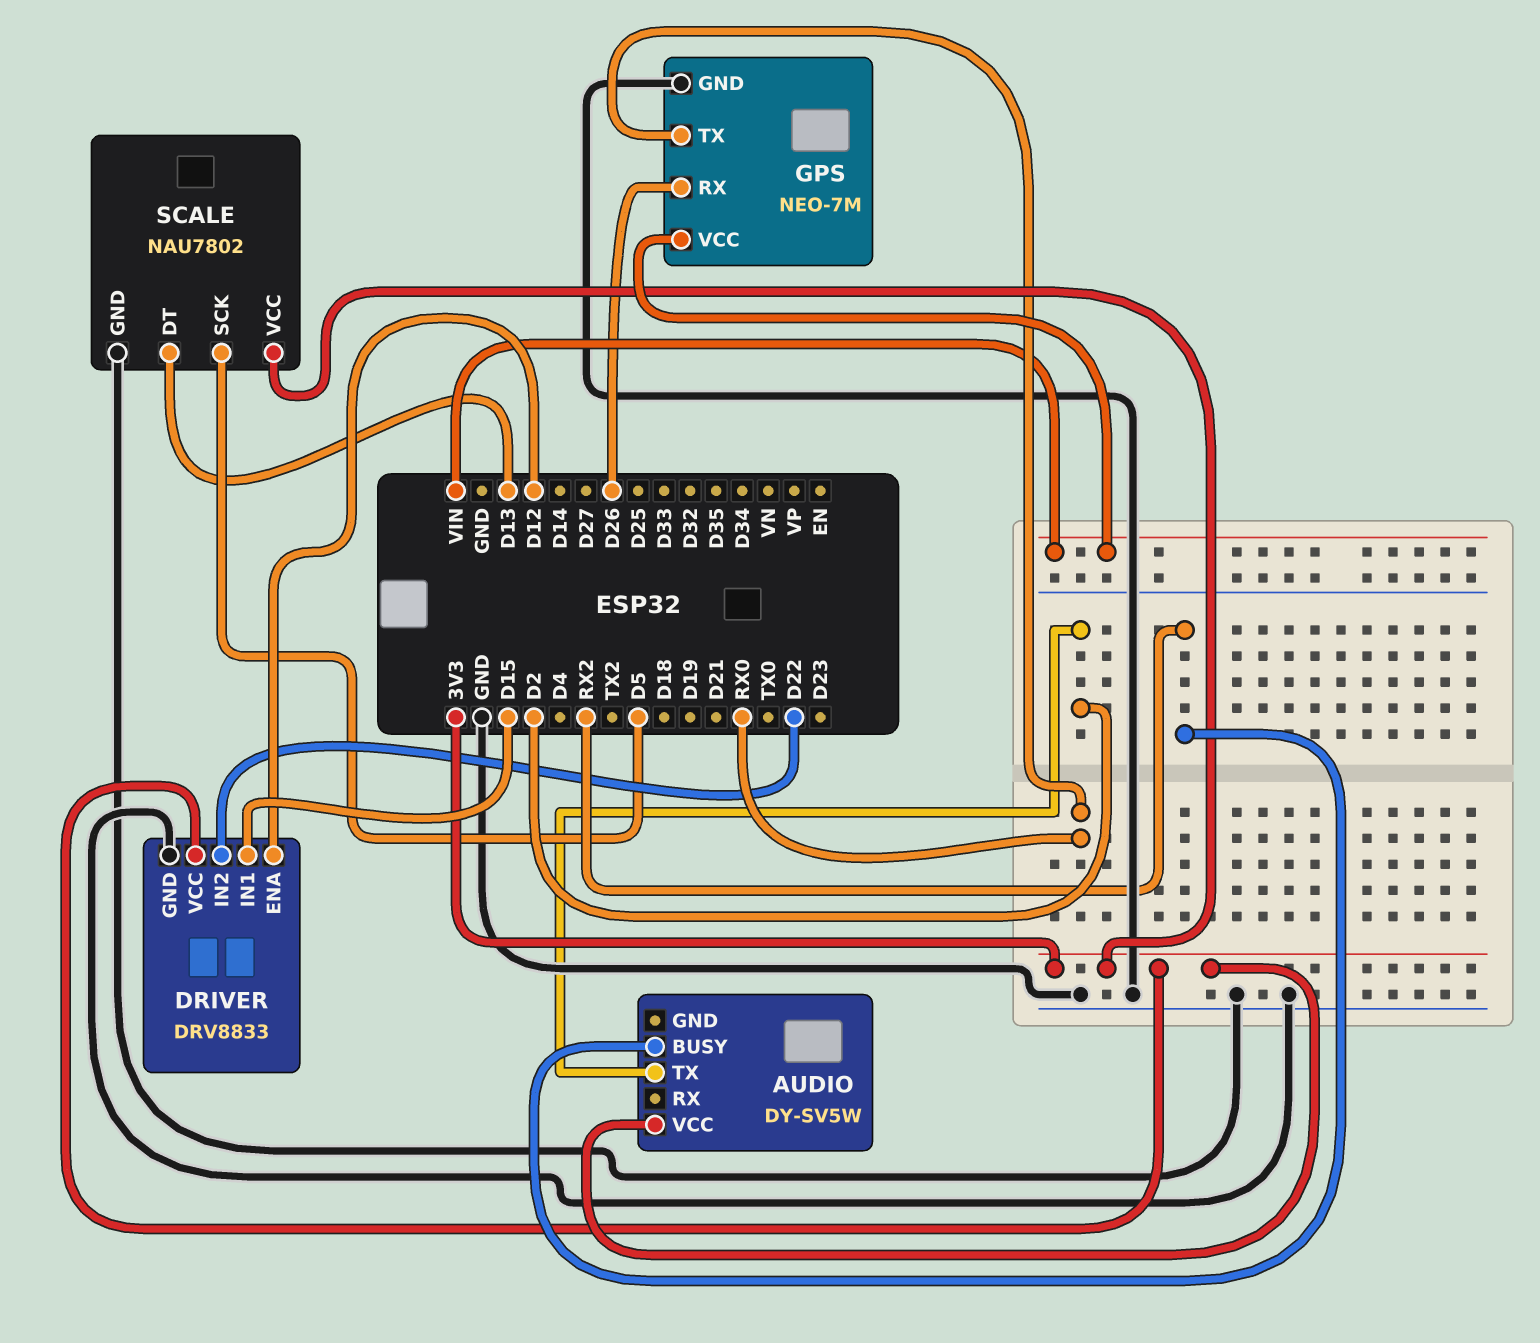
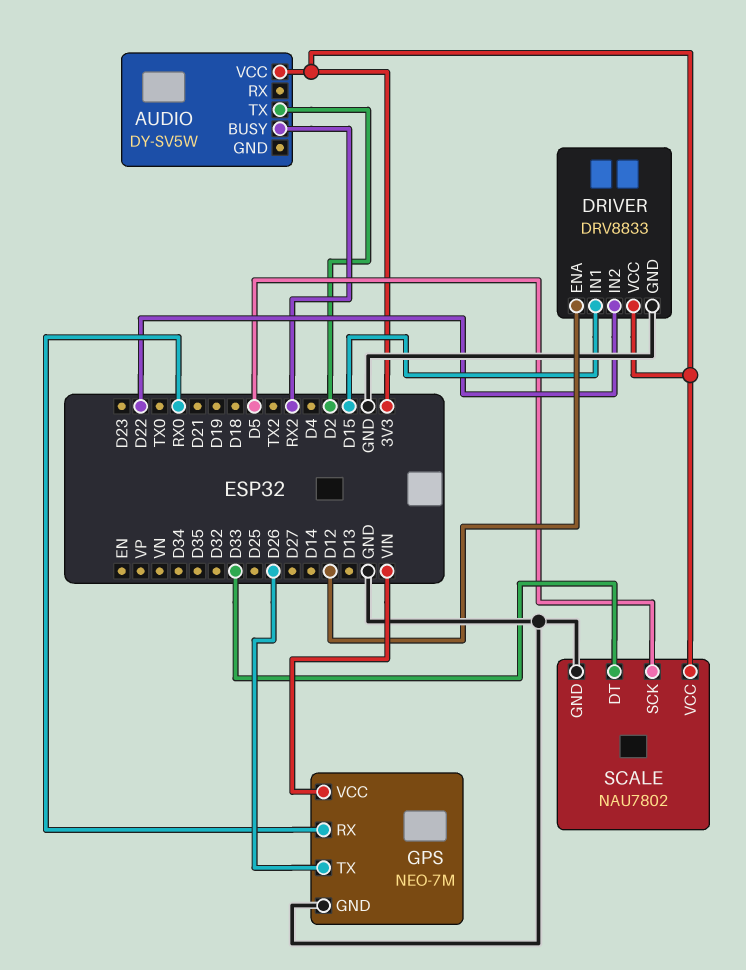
GPS pin RX: D26 -> RX0
GPS pin TX: RX0 -> D26
SCALE pin DT: D13 -> D33

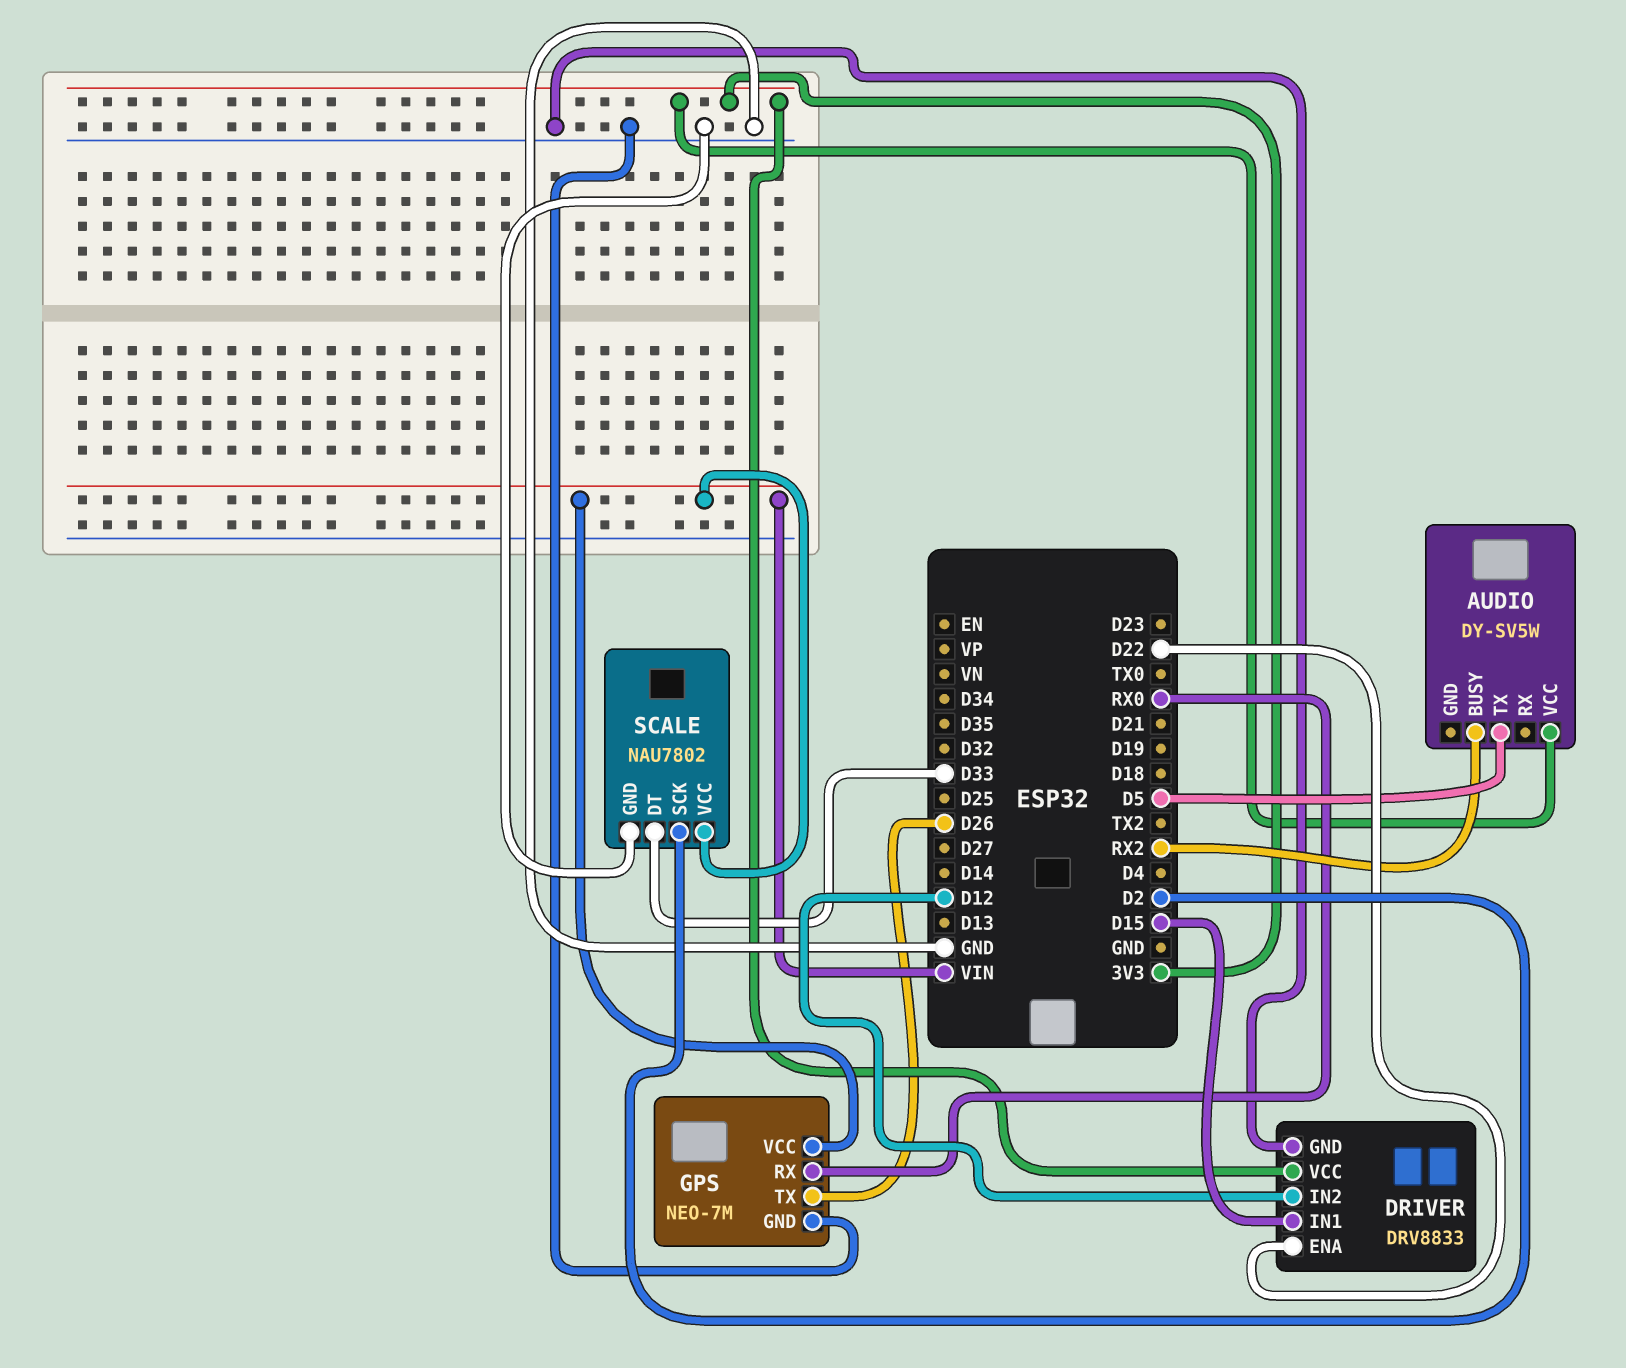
AUDIO pin TX: D2 -> D5
DRIVER pin ENA: D12 -> D22
DRIVER pin IN2: D22 -> D12
SCALE pin SCK: D5 -> D2
SCALE pin VCC: 3V3 -> VIN

